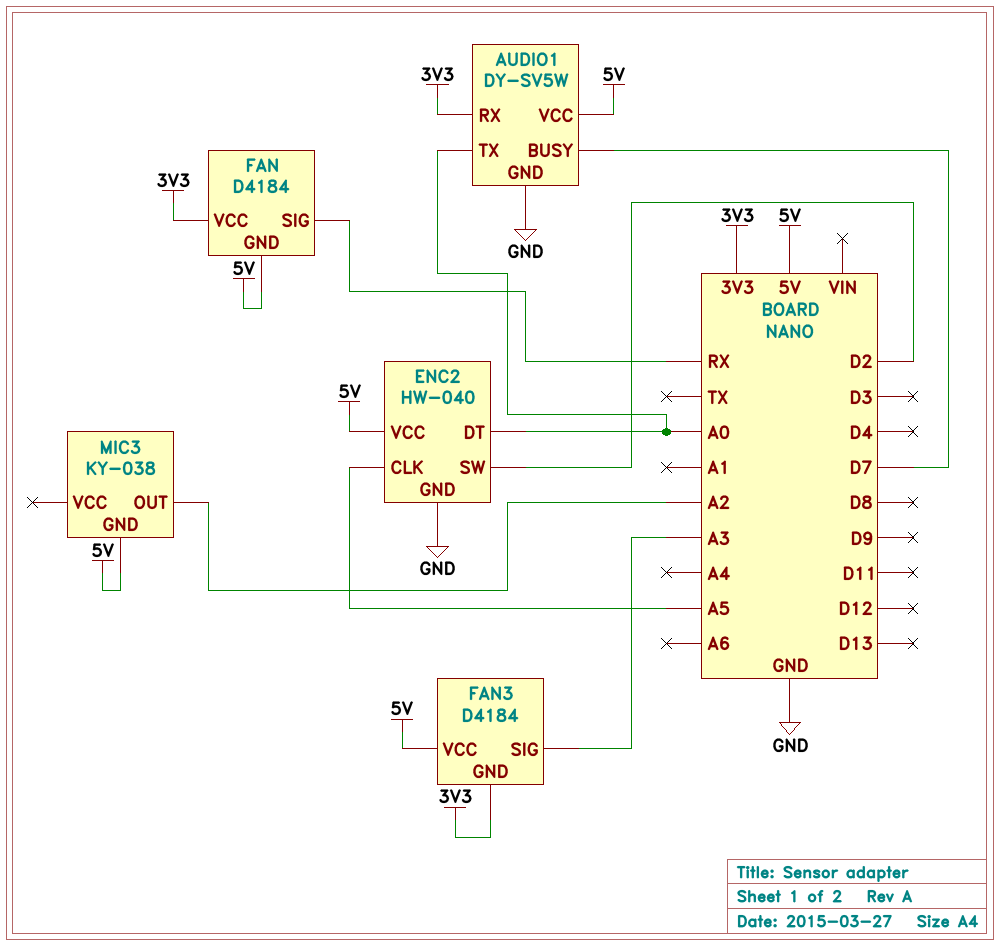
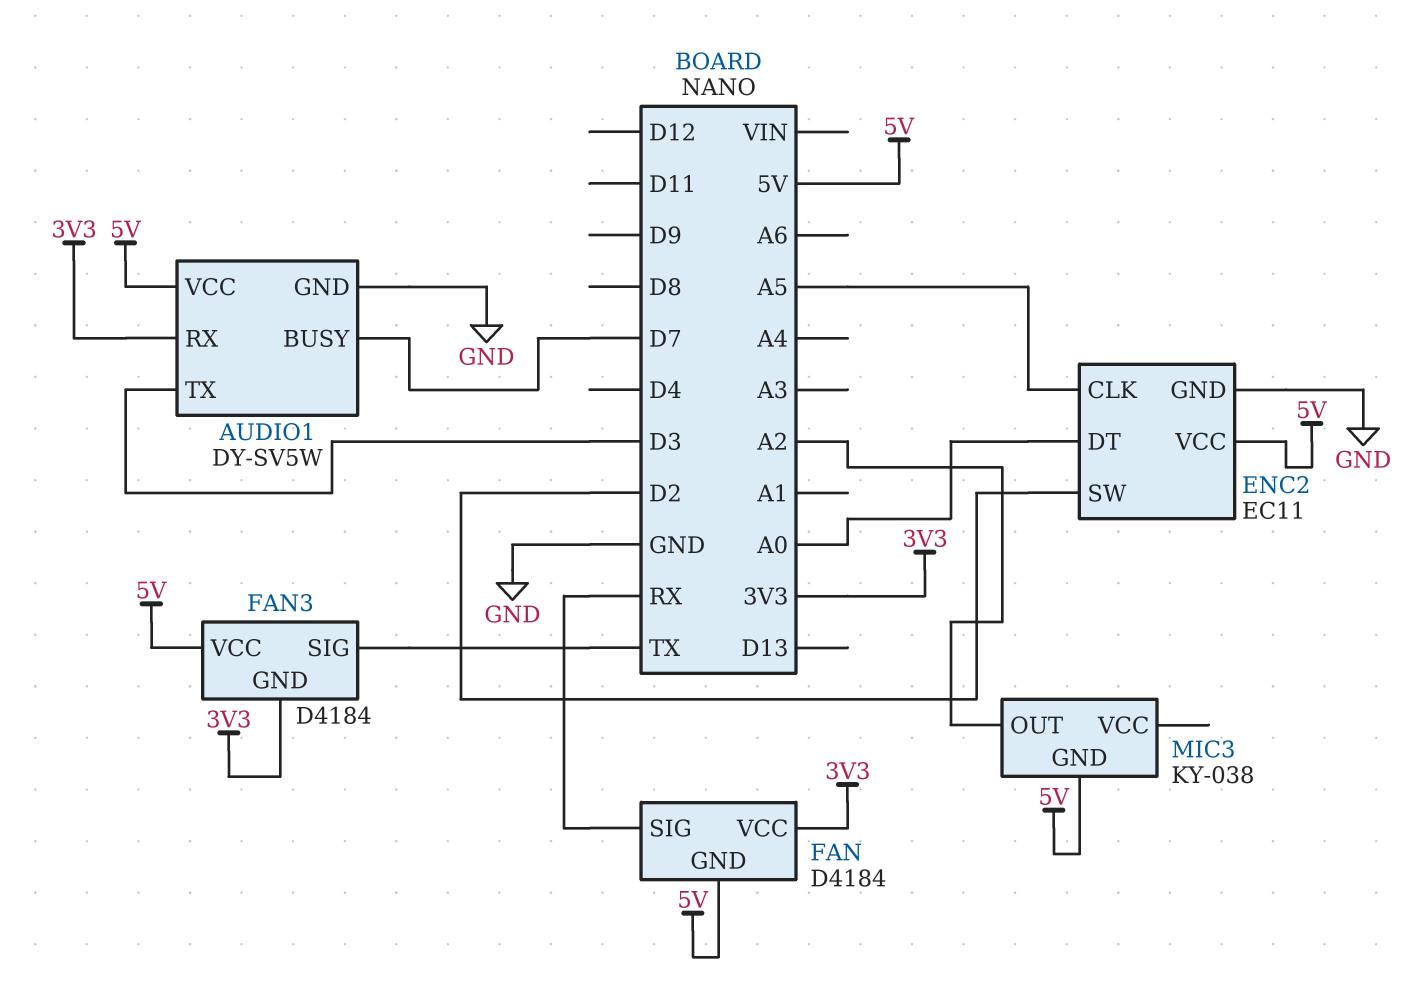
AUDIO1 pin TX: A0 -> D3
ENC2: HW-040 -> EC11
FAN3 pin SIG: A3 -> TX

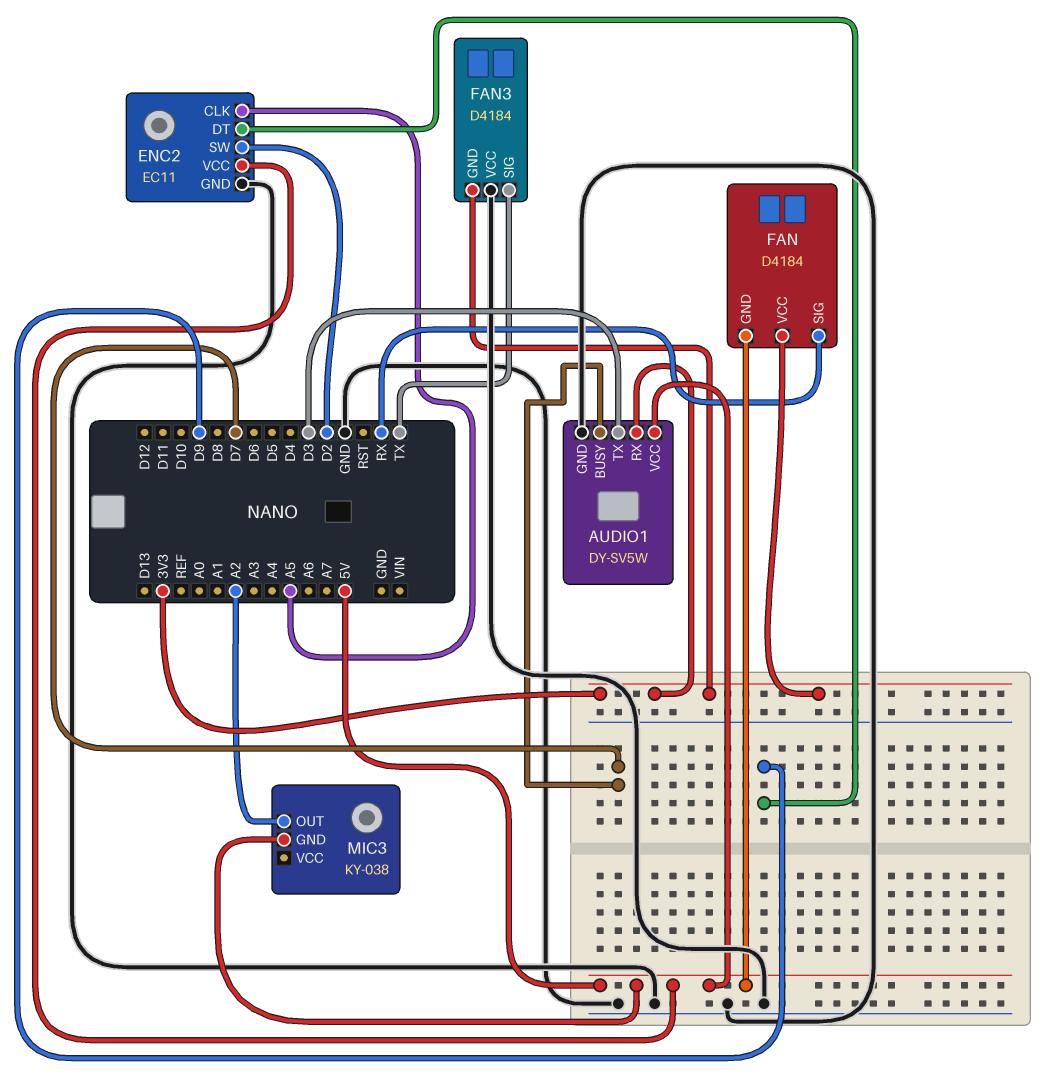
ENC2 pin DT: A0 -> D9
FAN3 pin VCC: 5V -> GND

